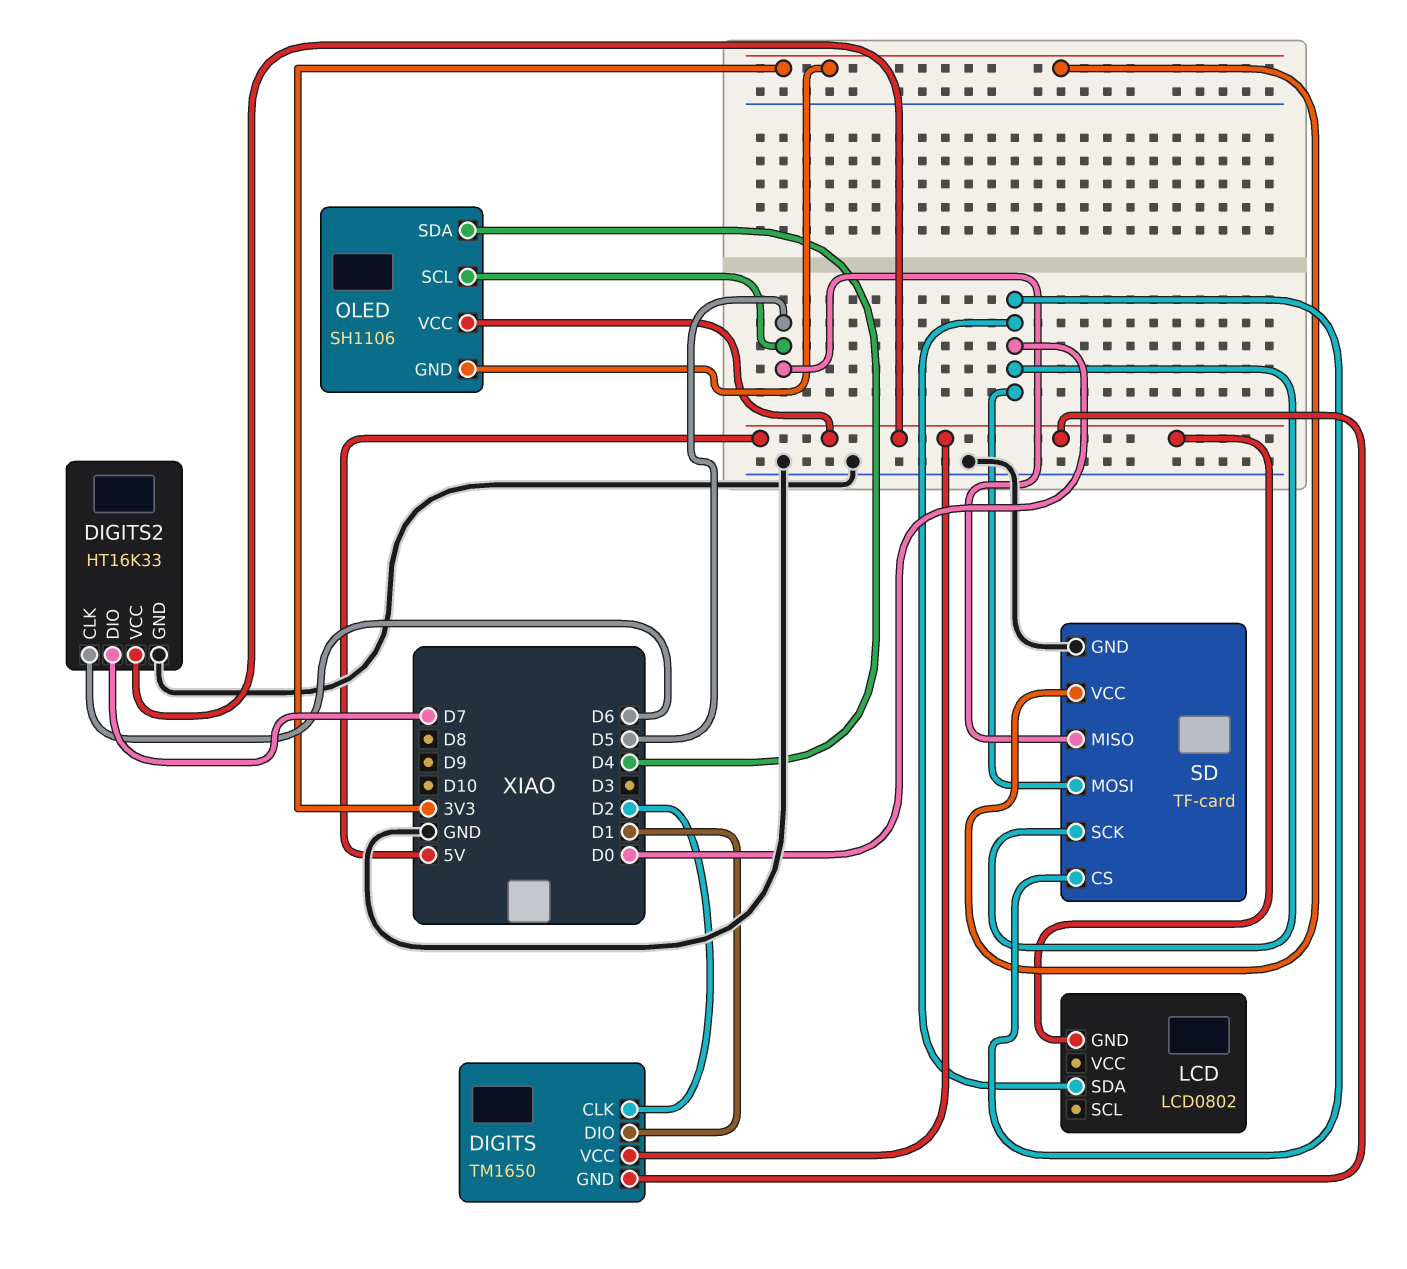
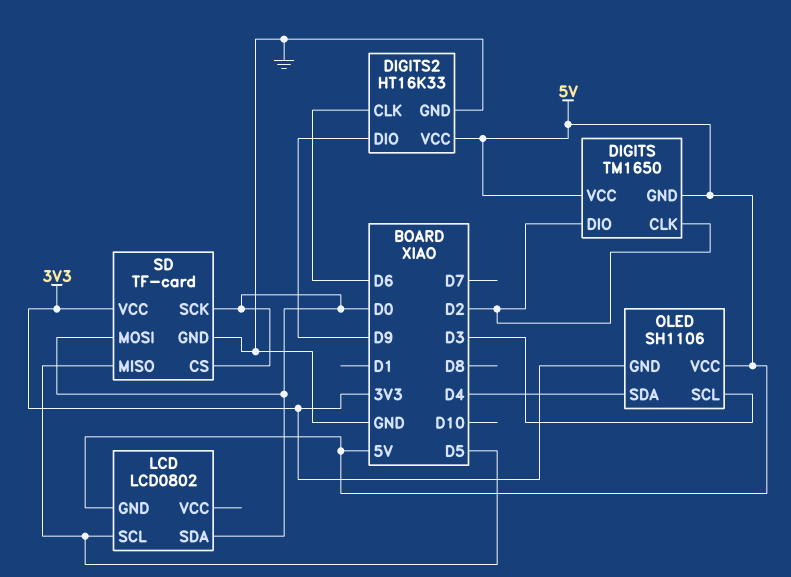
DIGITS pin DIO: D1 -> D2
DIGITS2 pin DIO: D7 -> D9
LCD pin SCL: none -> D5
OLED pin SCL: D5 -> D3

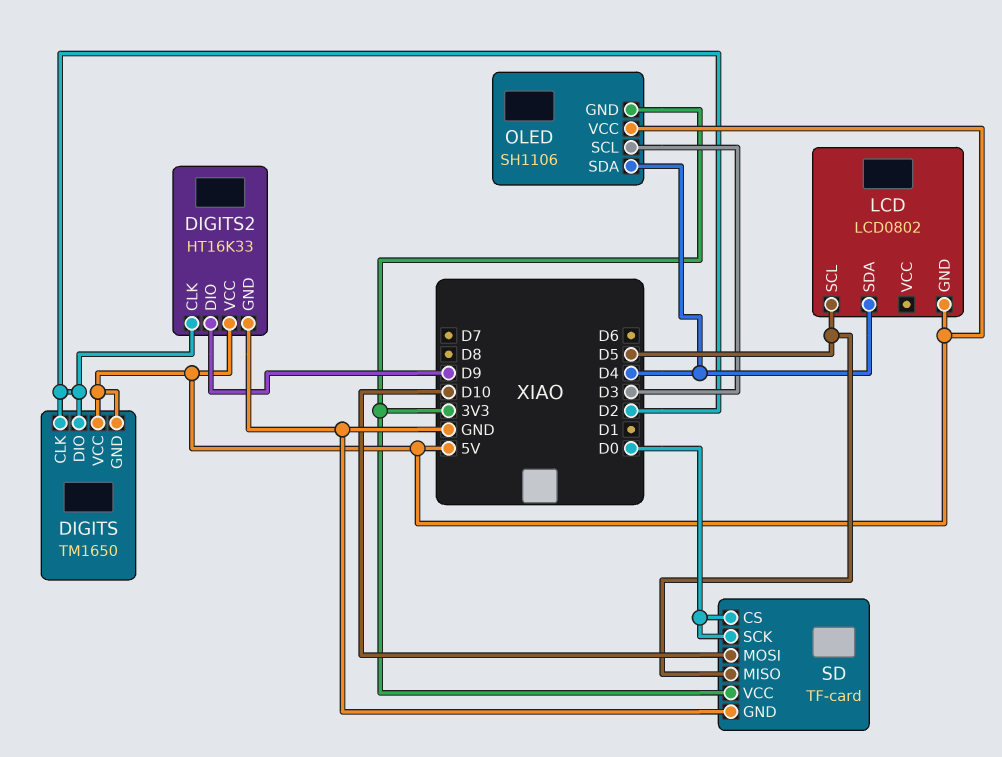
DIGITS2 pin CLK: D6 -> D2
LCD pin SDA: D0 -> D4
SD pin MOSI: D0 -> D10

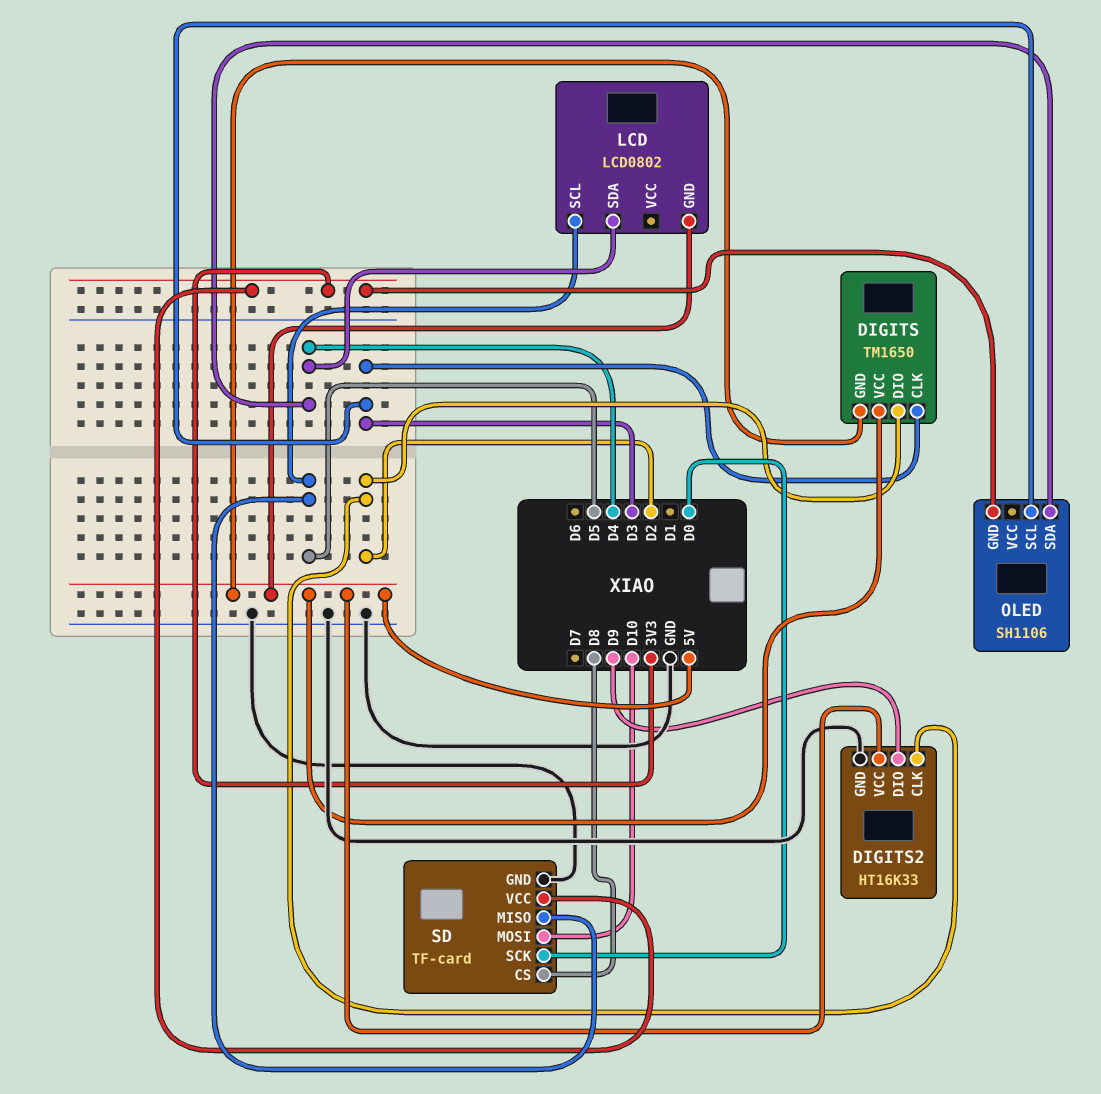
DIGITS pin CLK: D2 -> D3
OLED pin VCC: 5V -> none
SD pin CS: D0 -> D8

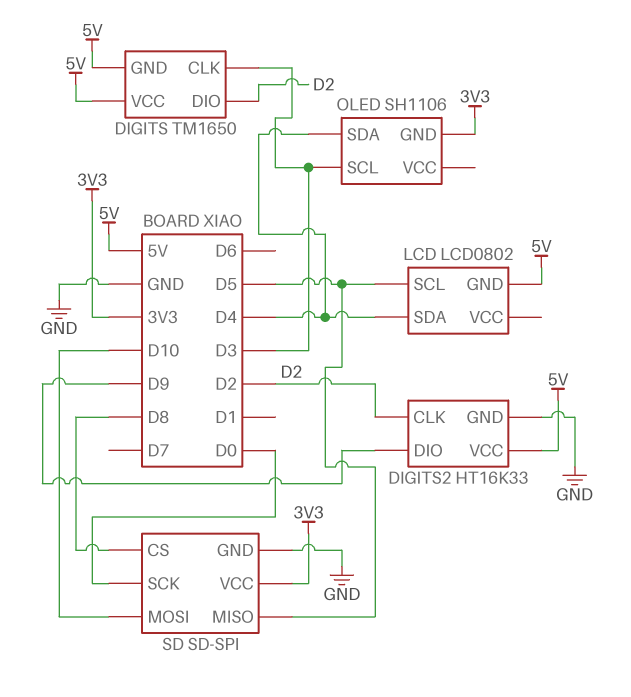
SD: TF-card -> SD-SPI

